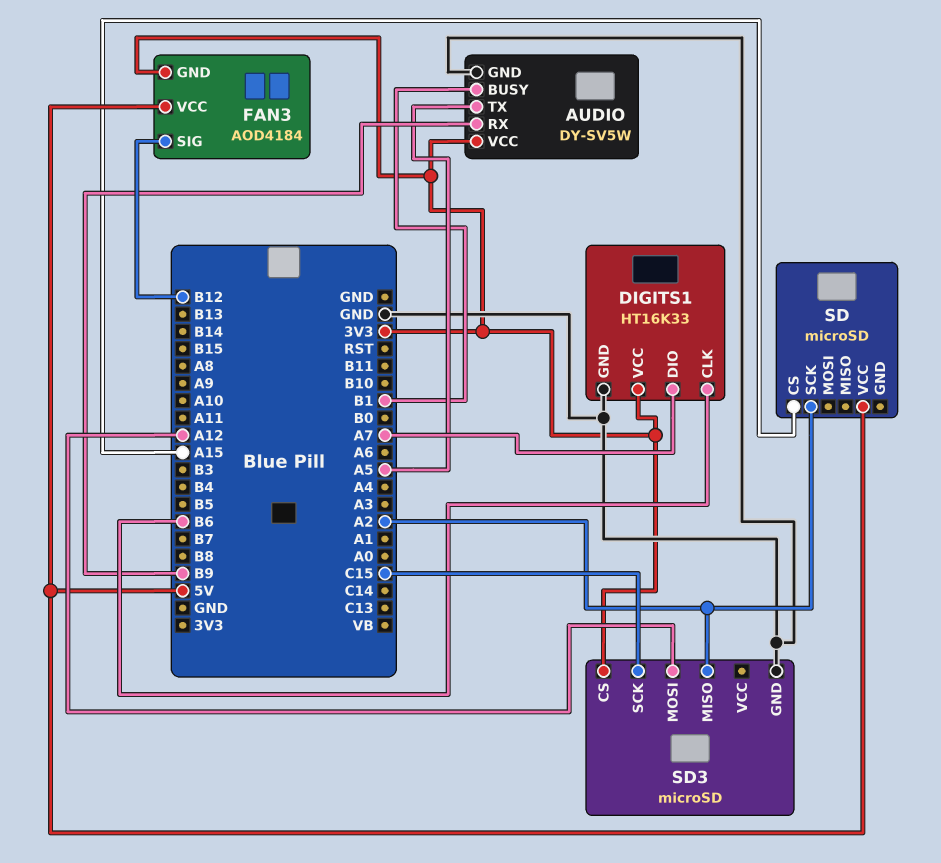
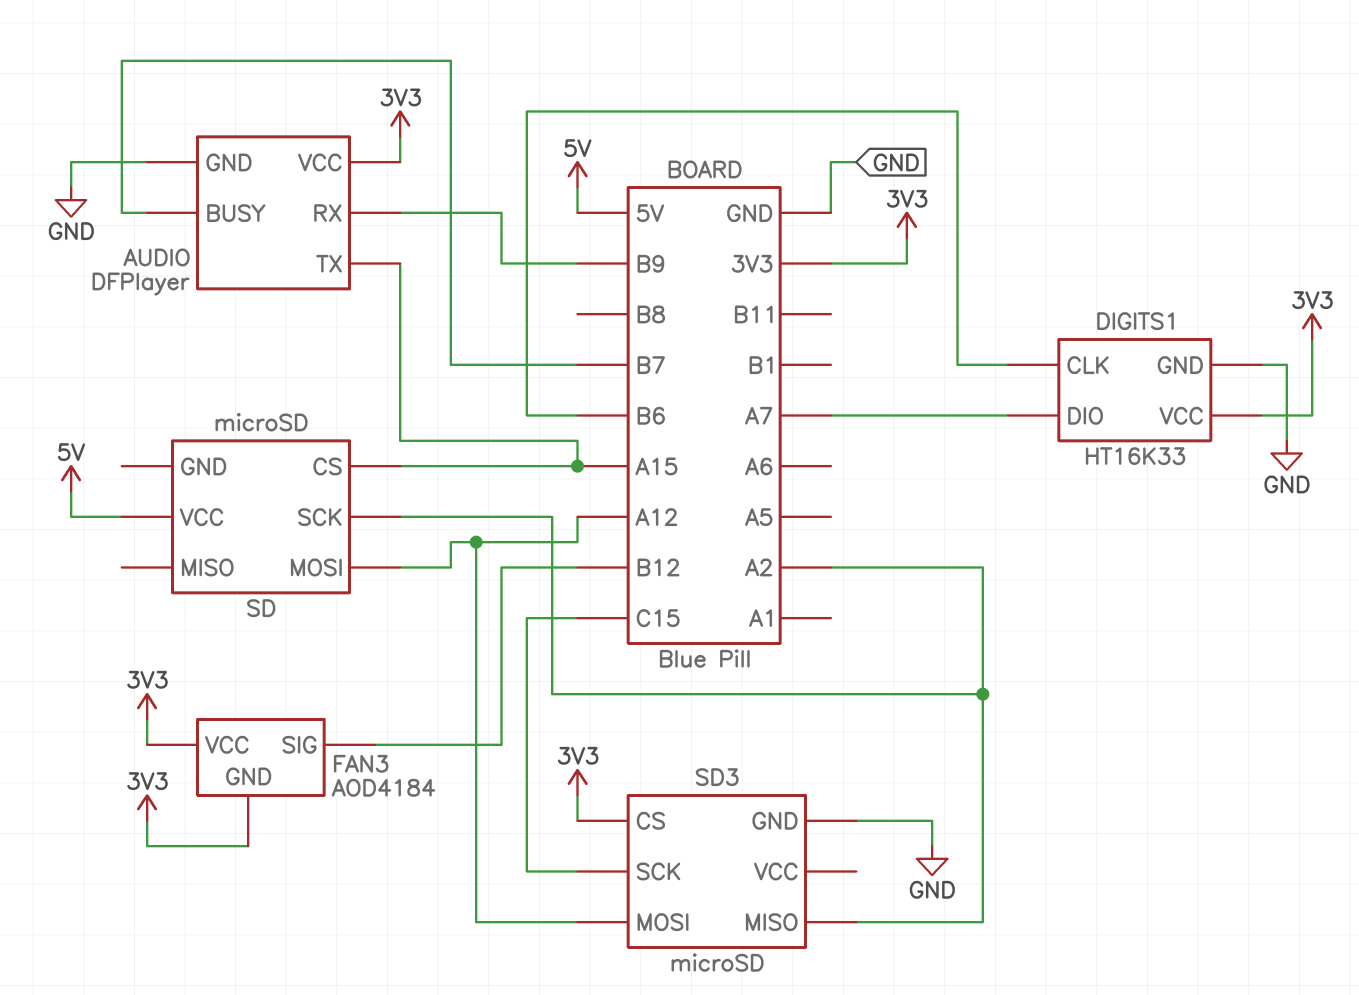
AUDIO: DY-SV5W -> DFPlayer
AUDIO pin BUSY: B1 -> B7
AUDIO pin TX: A5 -> A15
FAN3 pin VCC: 5V -> 3V3
SD pin MOSI: none -> A12

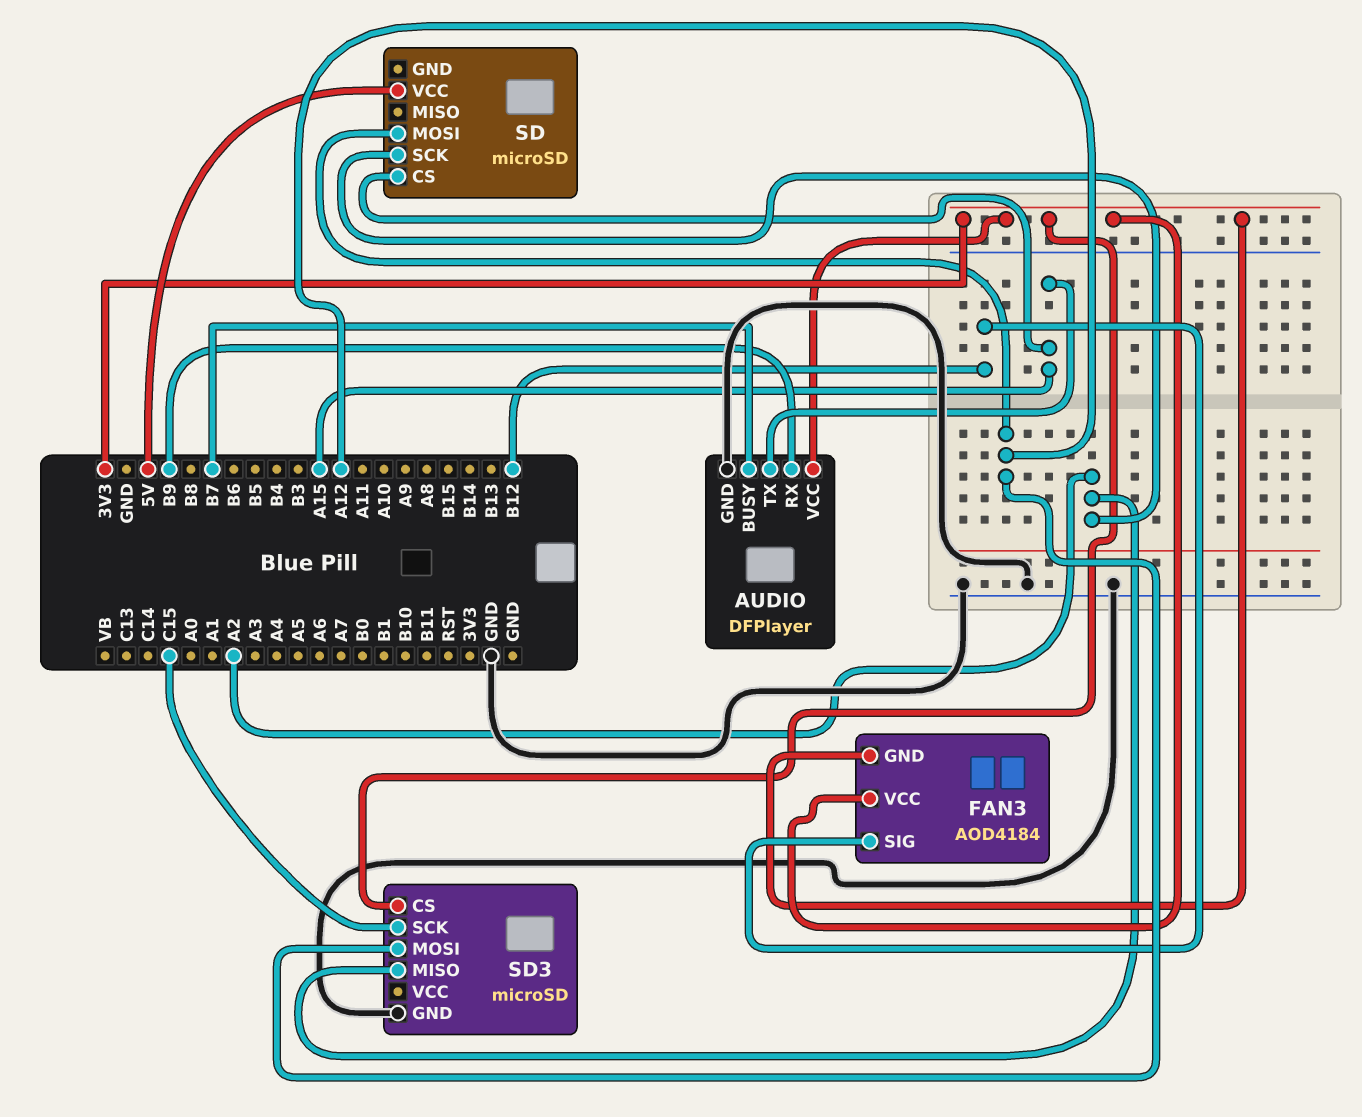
DIGITS1: HT16K33 -> none
DIGITS1 pin CLK: B6 -> none
DIGITS1 pin DIO: A7 -> none
DIGITS1 pin GND: GND -> none
DIGITS1 pin VCC: 3V3 -> none

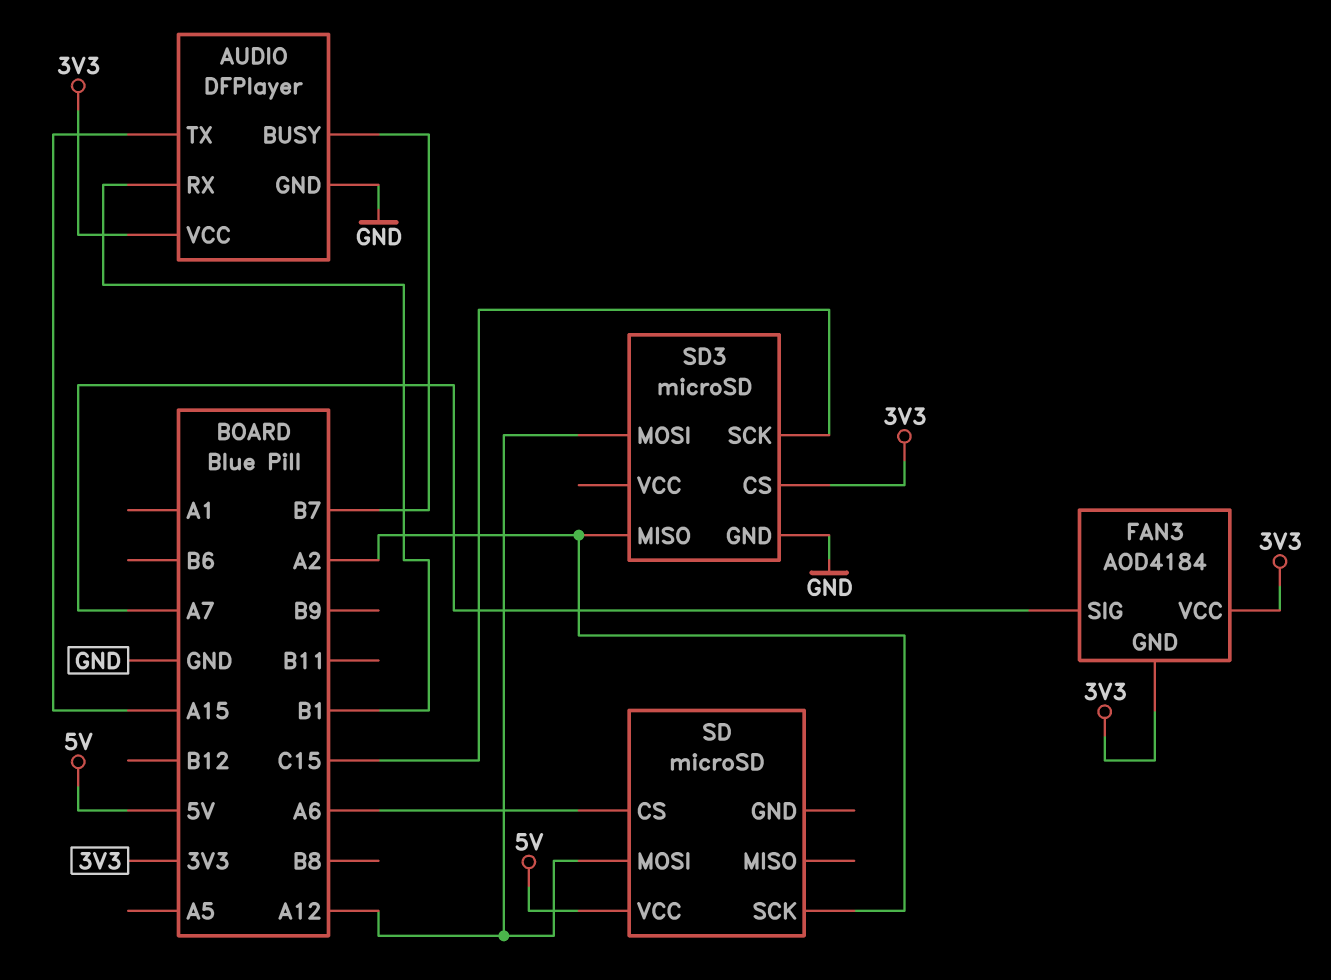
AUDIO pin RX: B9 -> B1
FAN3 pin SIG: B12 -> A7
SD pin CS: A15 -> A6

